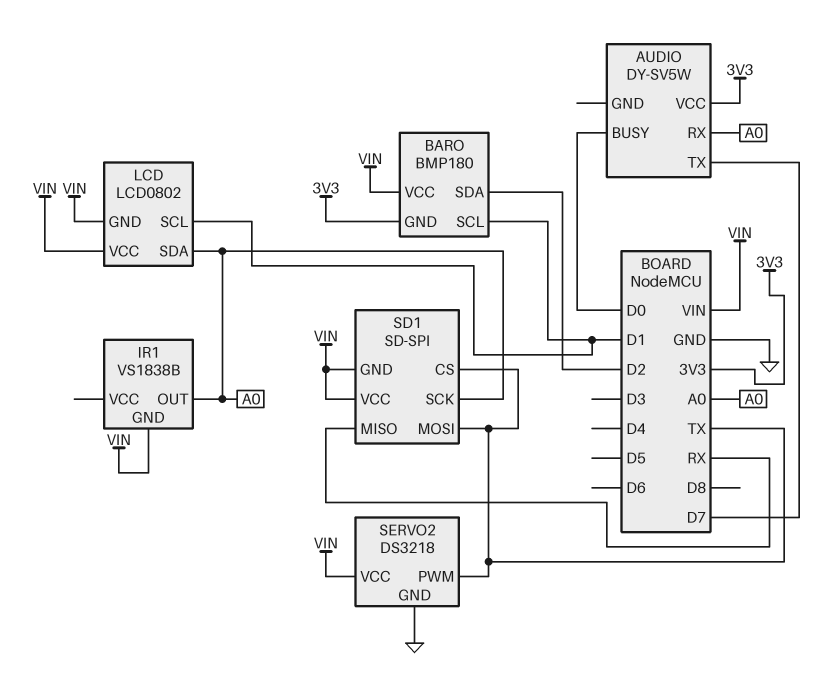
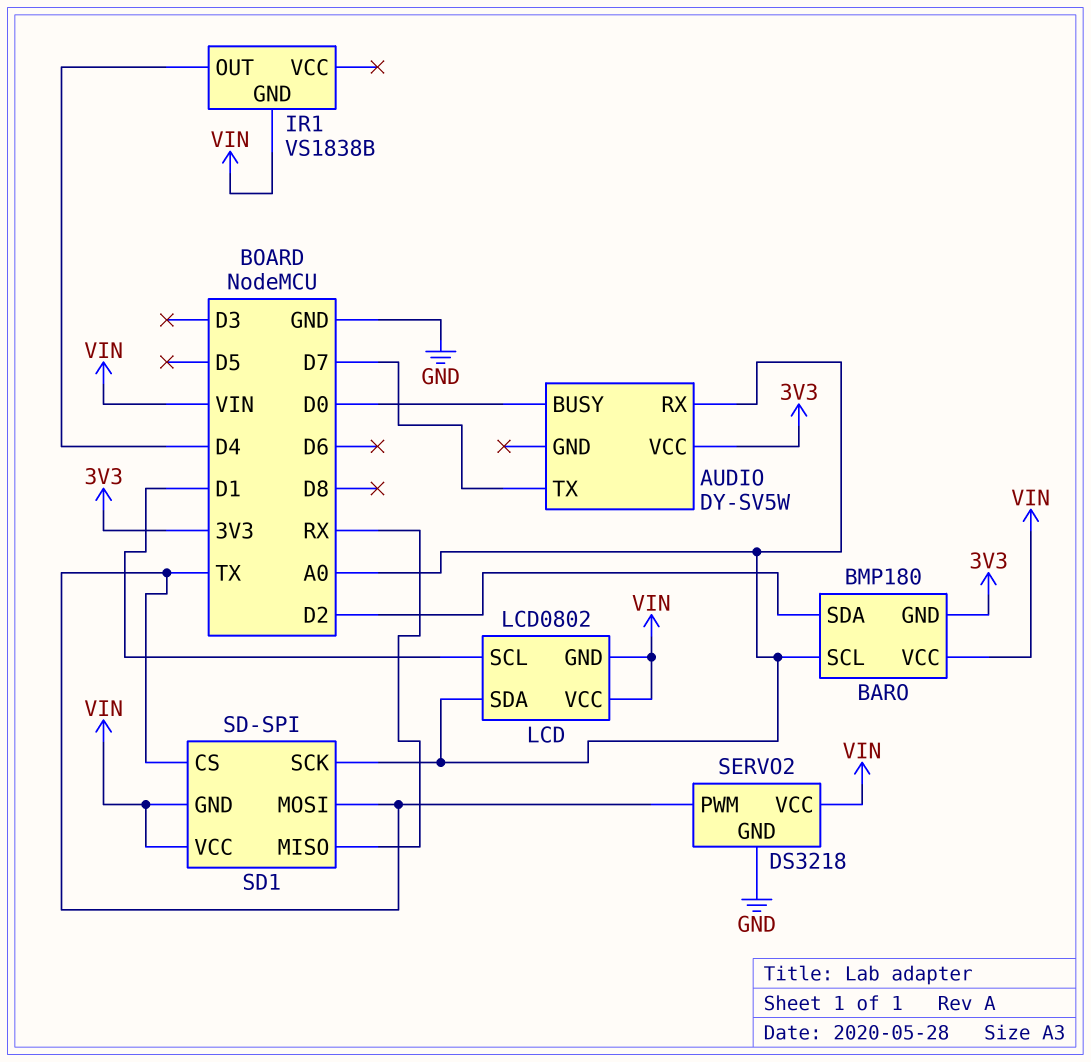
BARO pin SCL: D1 -> A0
IR1 pin OUT: A0 -> D4

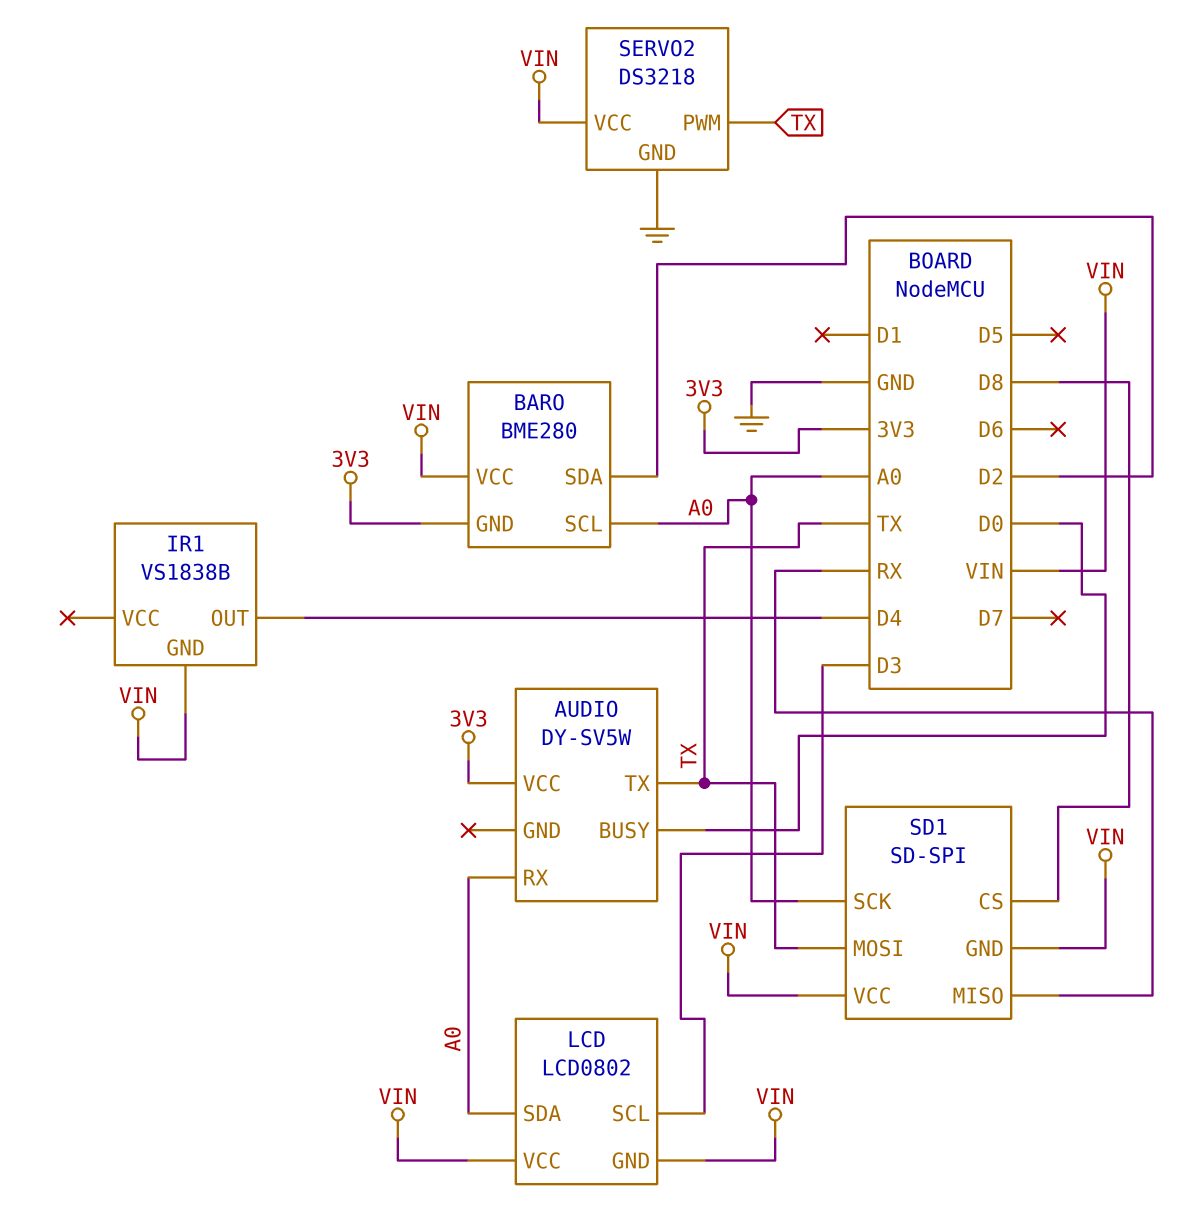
AUDIO pin TX: D7 -> TX
BARO: BMP180 -> BME280
LCD pin SCL: D1 -> D3
SD1 pin CS: TX -> D8

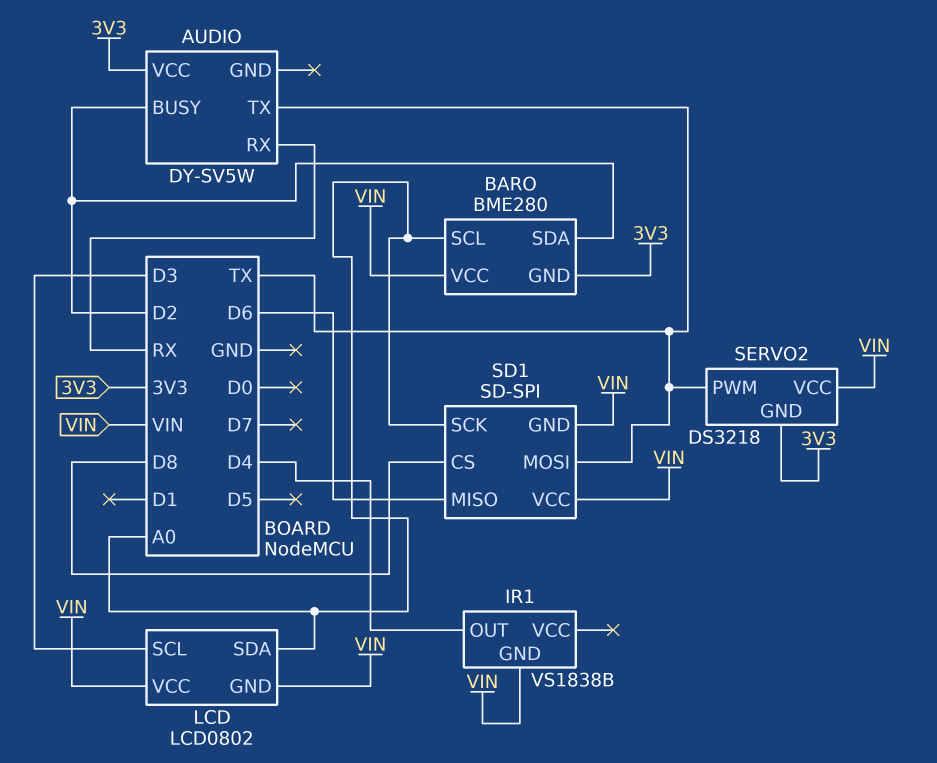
AUDIO pin BUSY: D0 -> D2
AUDIO pin RX: A0 -> RX
SD1 pin MISO: RX -> D6
SERVO2 pin GND: GND -> 3V3

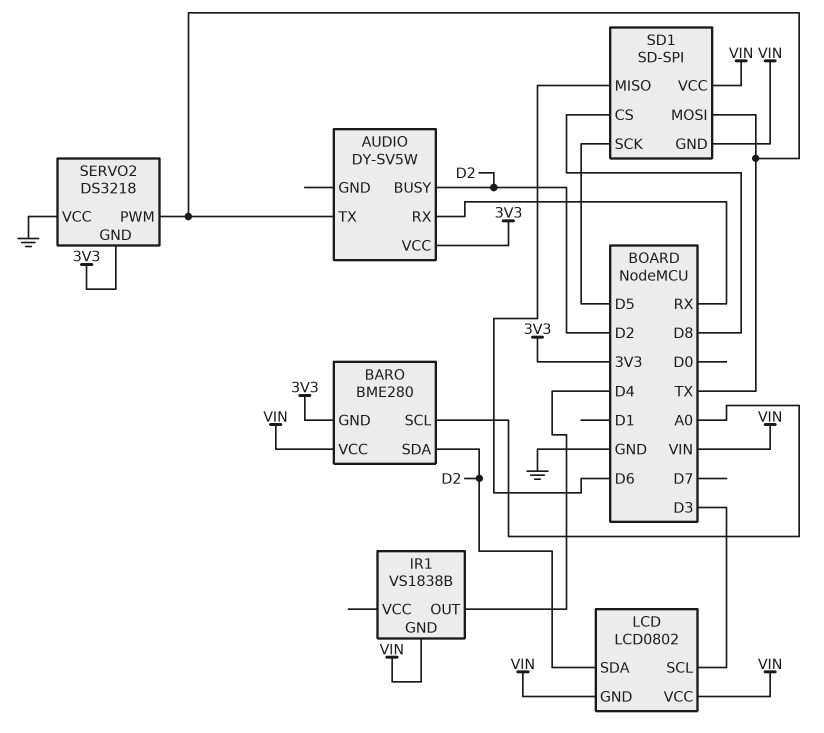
LCD pin SDA: A0 -> D2
SD1 pin SCK: A0 -> D5
SERVO2 pin VCC: VIN -> GND

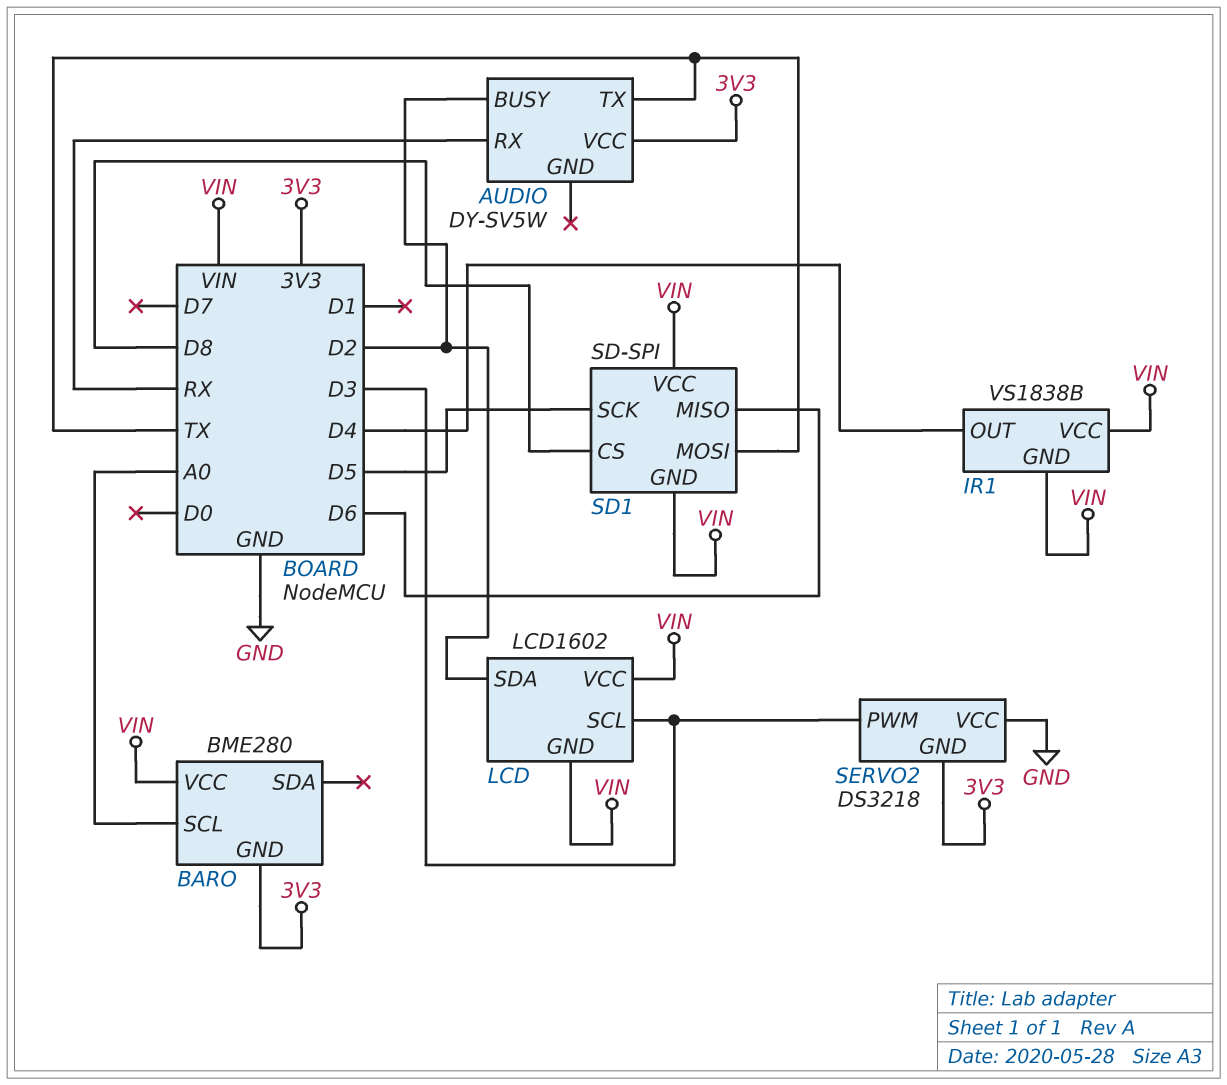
BARO pin SDA: D2 -> none
IR1 pin VCC: none -> VIN
LCD: LCD0802 -> LCD1602
SERVO2 pin PWM: TX -> D3

